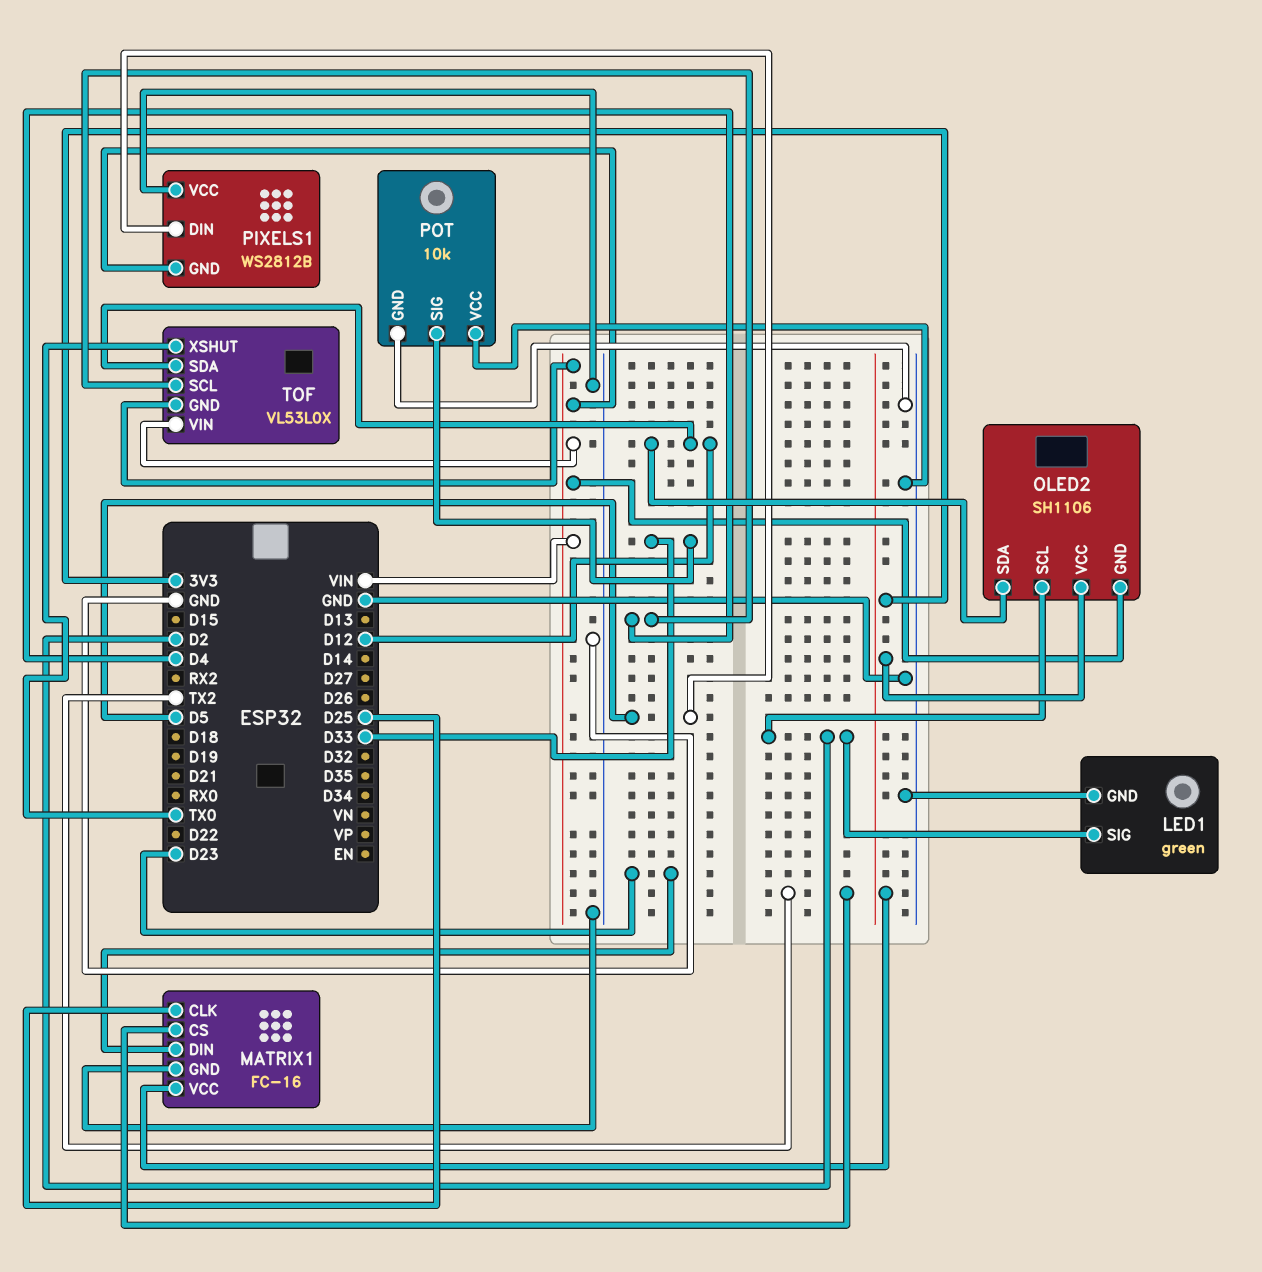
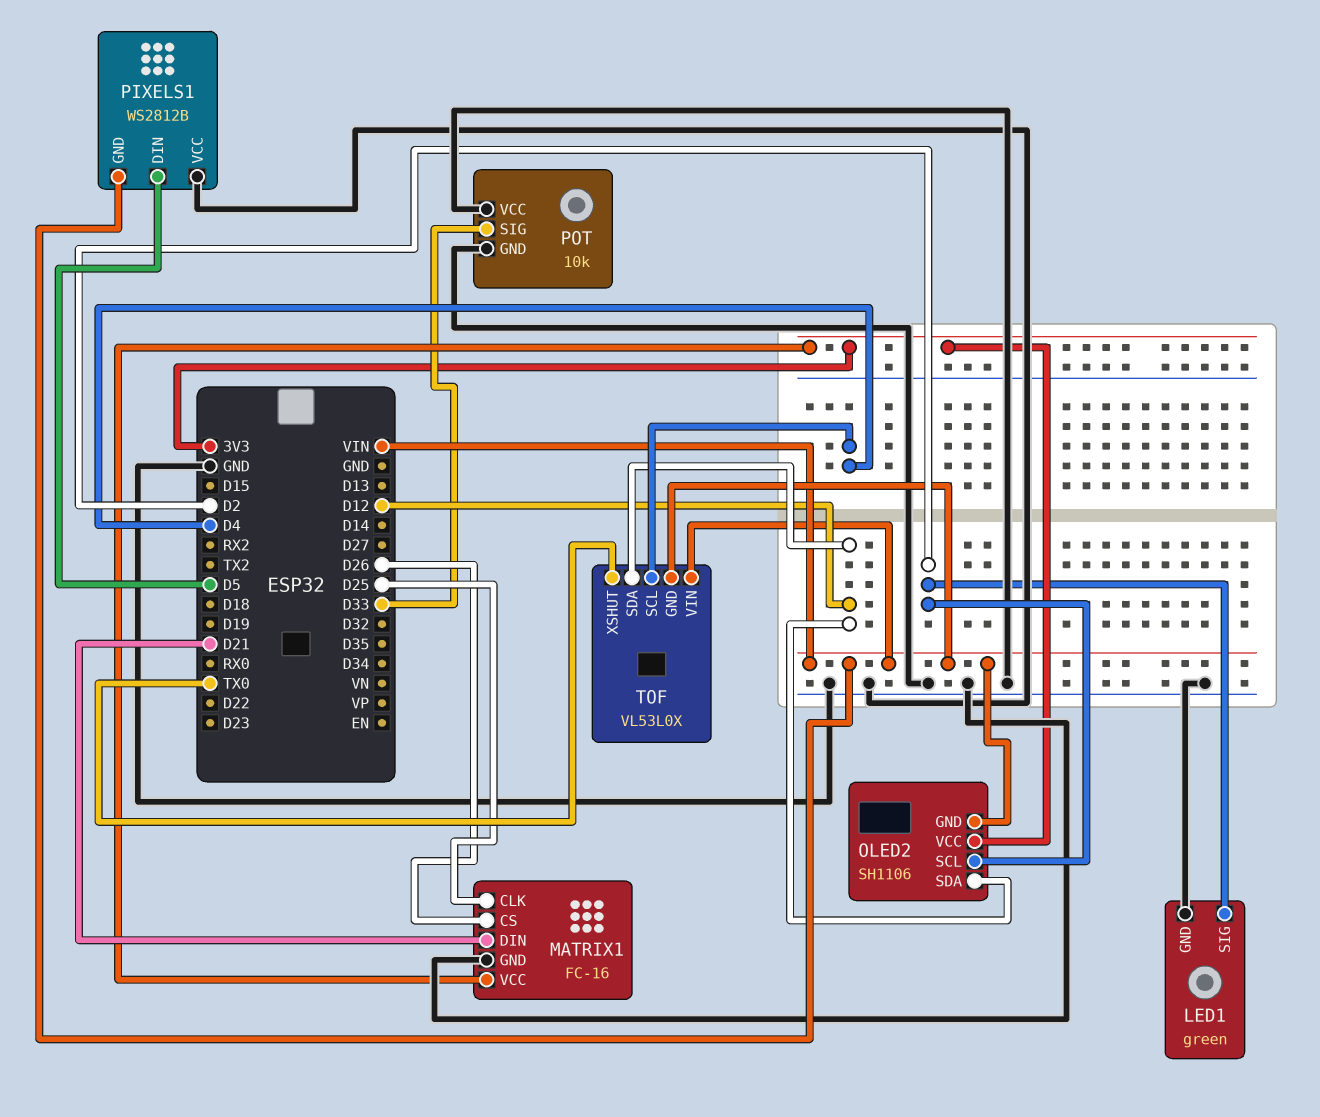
MATRIX1 pin CS: TX2 -> D26
MATRIX1 pin DIN: D23 -> D21

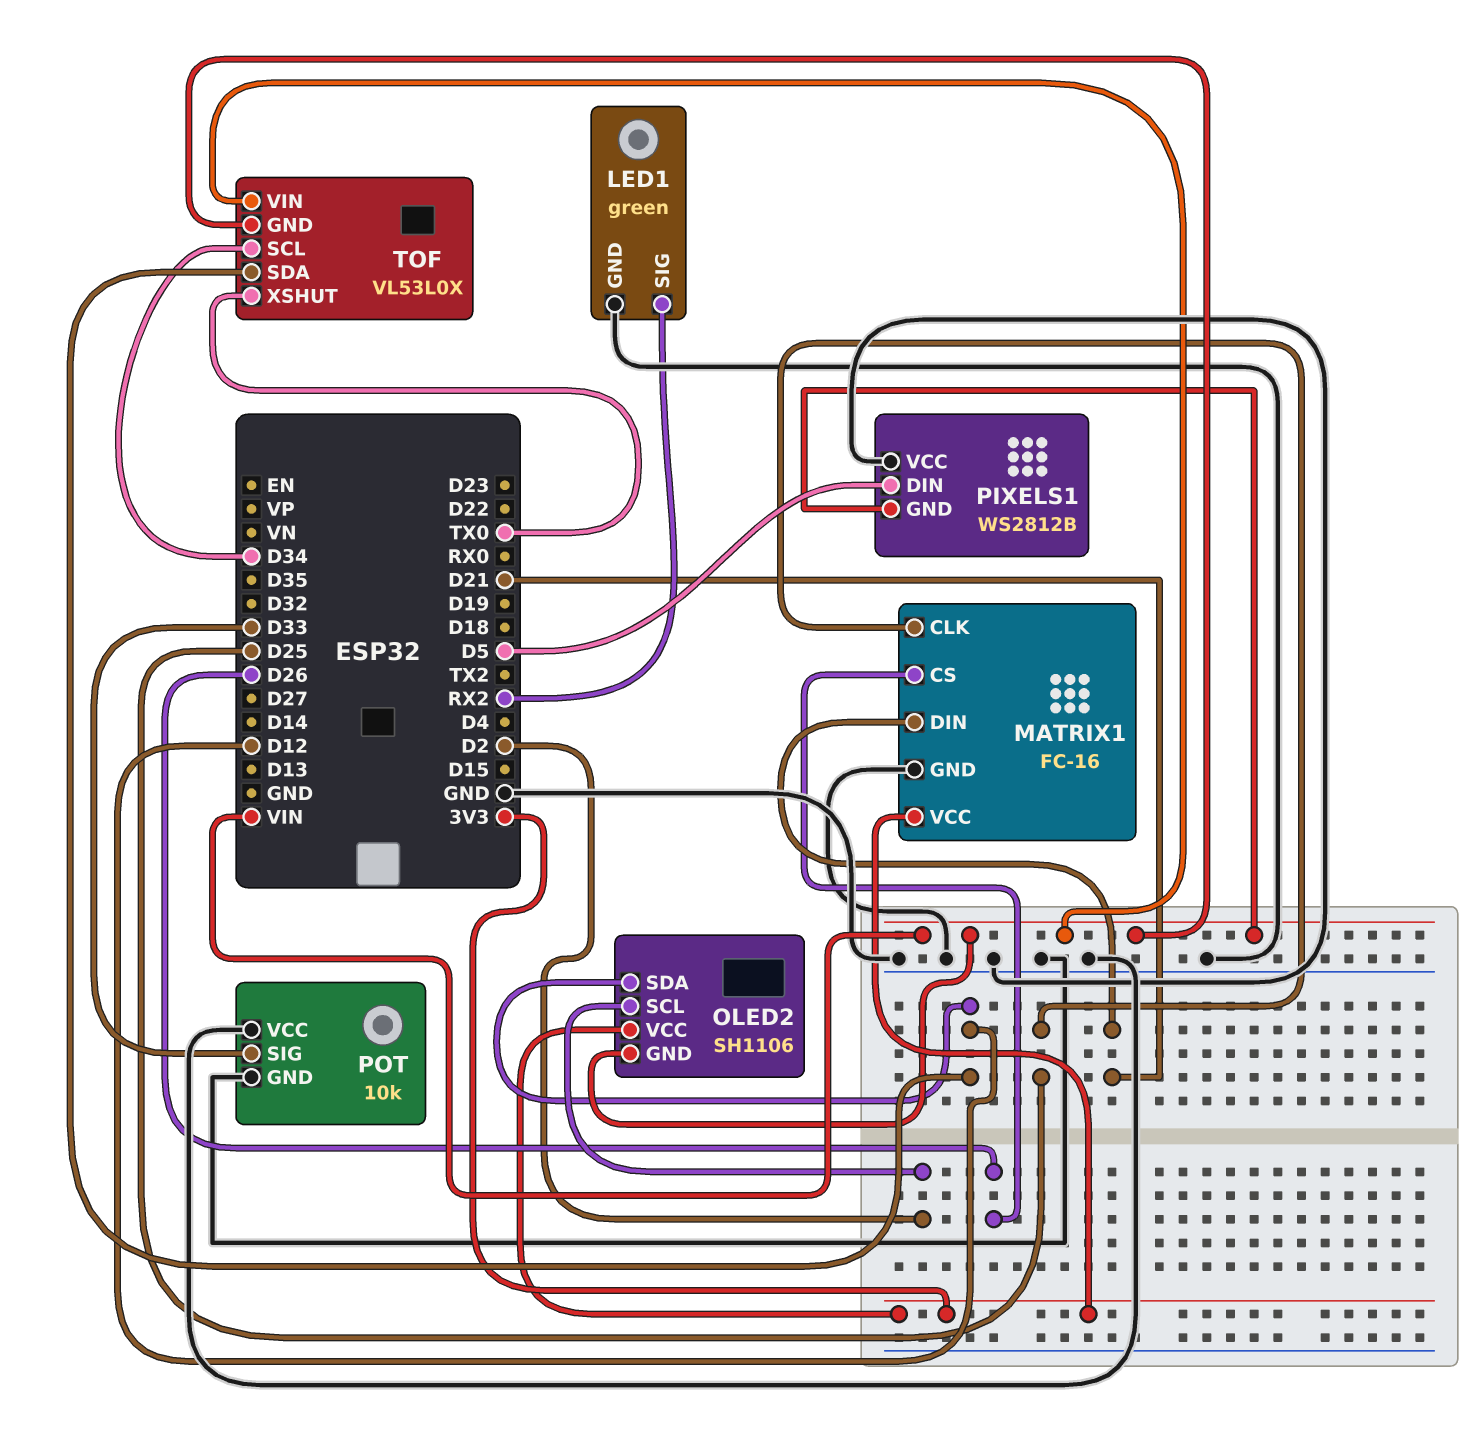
LED1 pin SIG: D2 -> RX2
TOF pin SCL: D4 -> D34

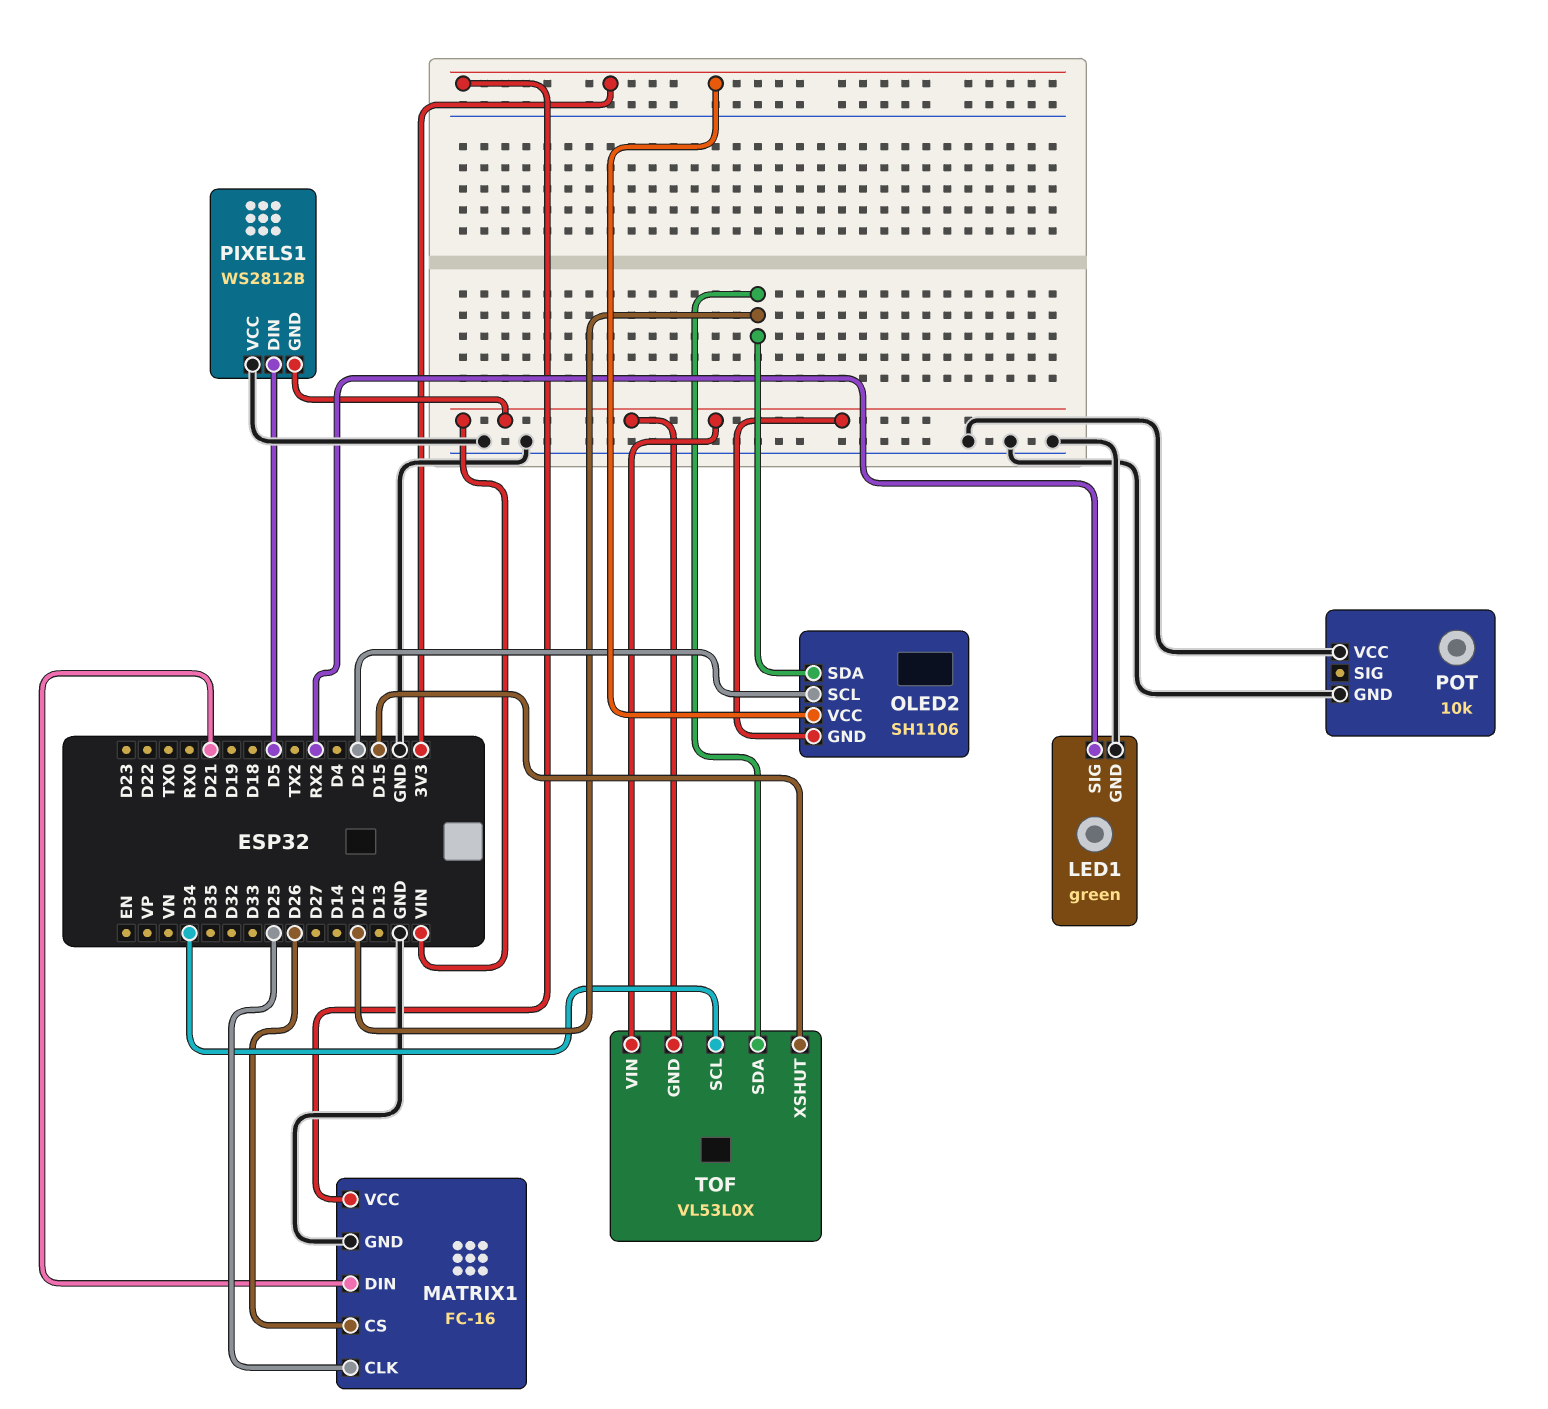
POT pin SIG: D33 -> none
TOF pin XSHUT: TX0 -> D15

